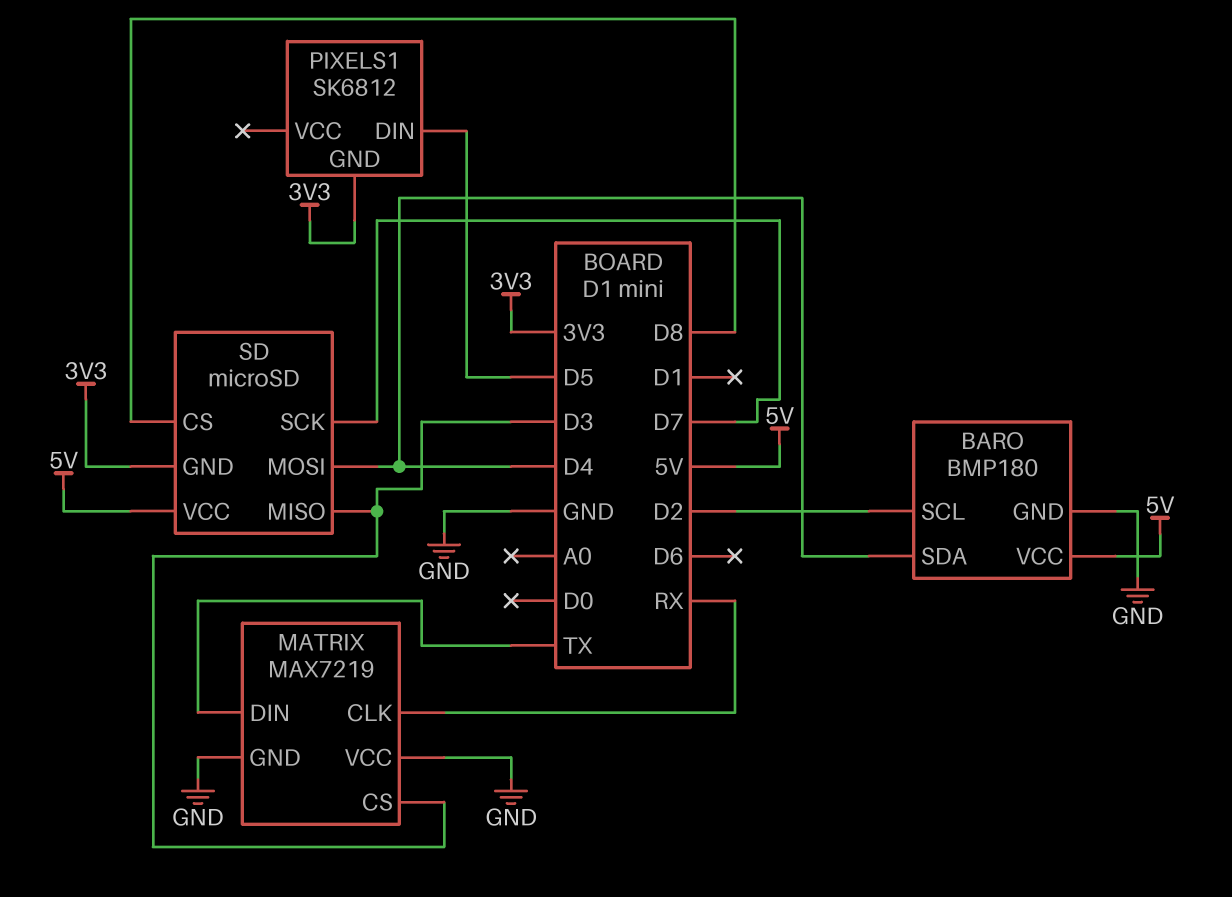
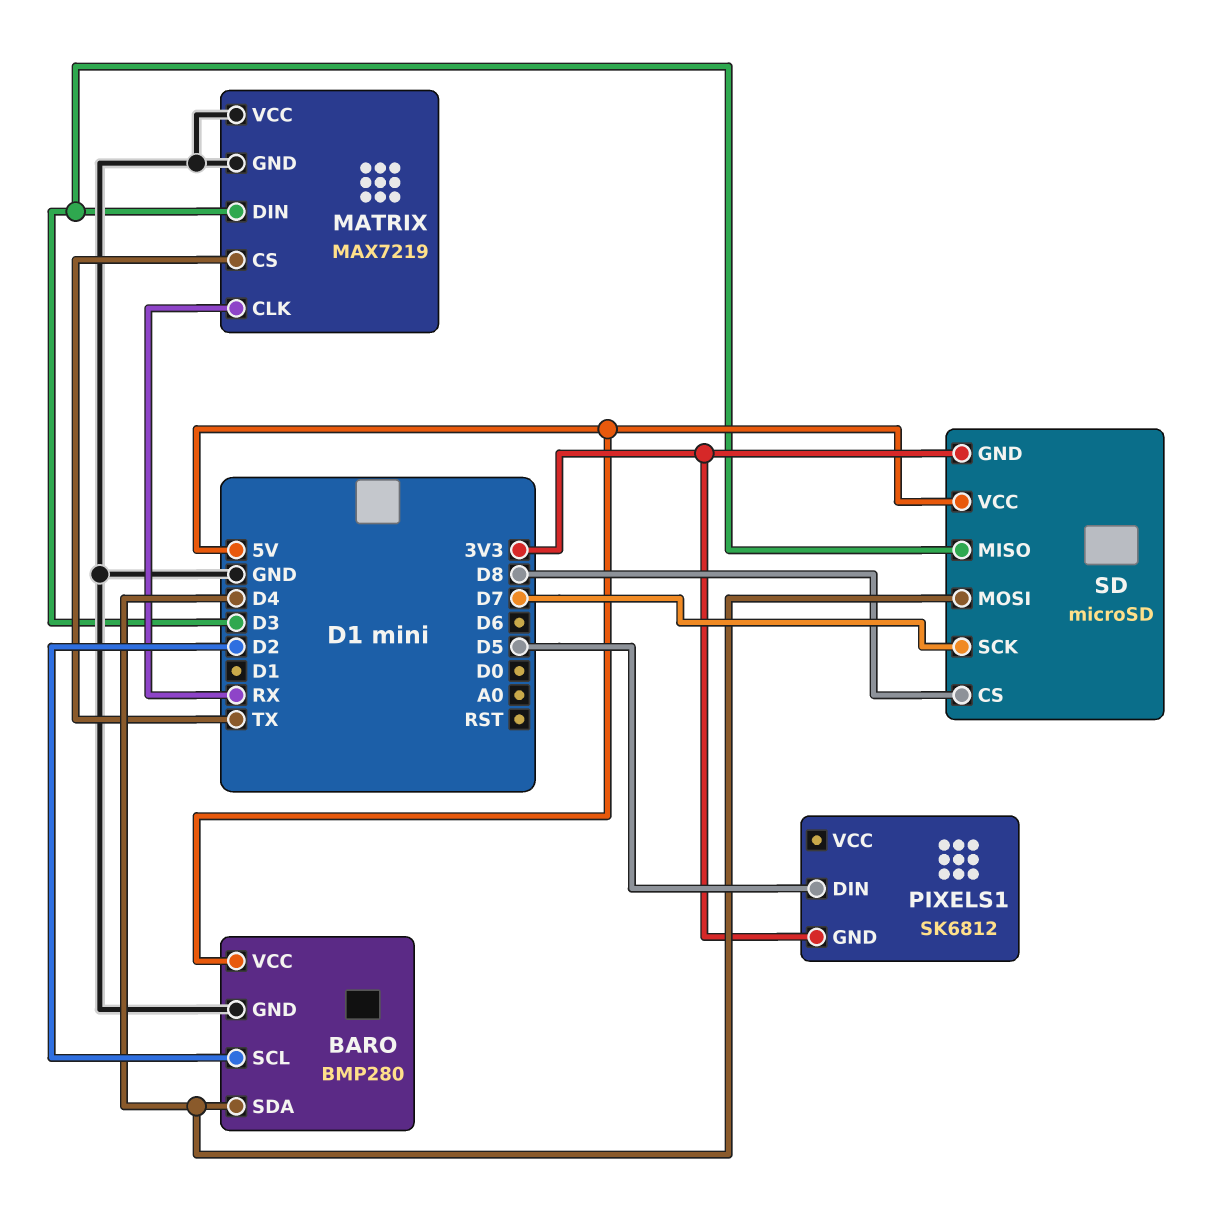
BARO: BMP180 -> BMP280
MATRIX pin CS: D3 -> TX
MATRIX pin DIN: TX -> D3

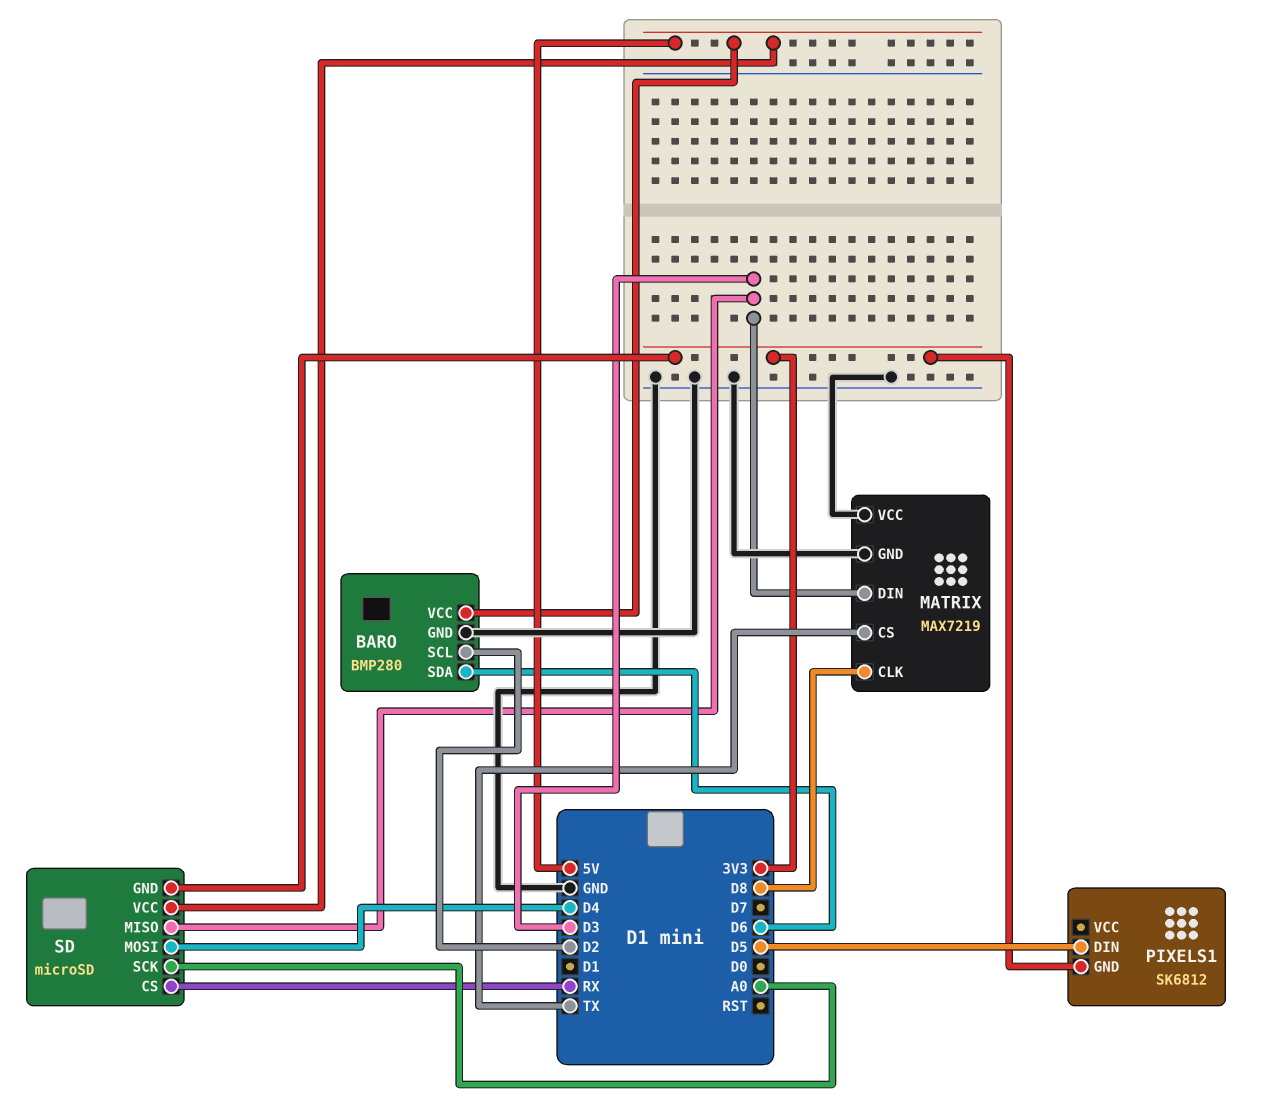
BARO pin SDA: D4 -> D6
MATRIX pin CLK: RX -> D8
SD pin CS: D8 -> RX
SD pin SCK: D7 -> A0

